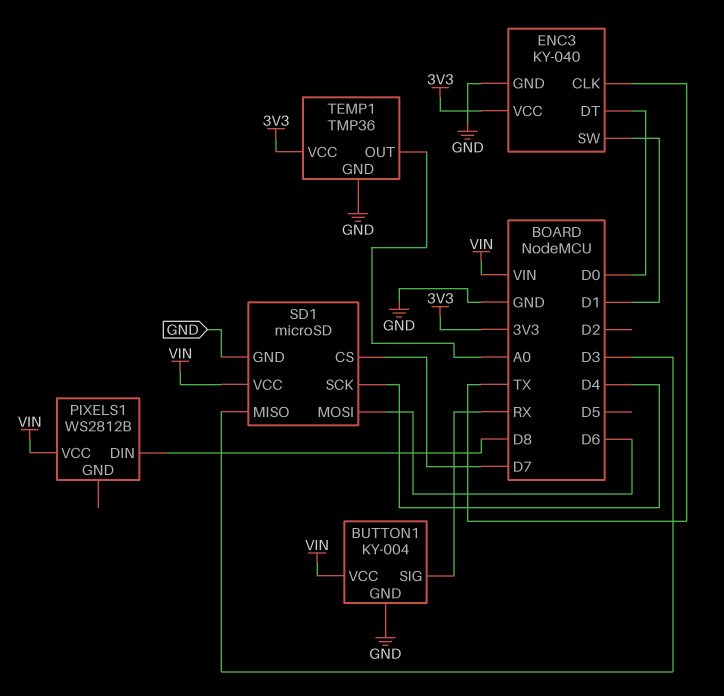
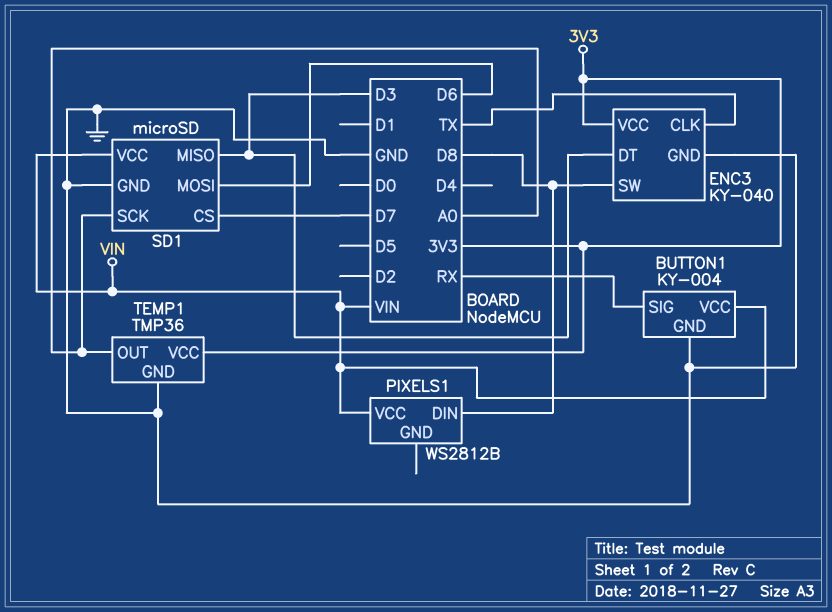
ENC3 pin DT: D0 -> D3
ENC3 pin SW: D1 -> D8
SD1 pin SCK: D4 -> A0

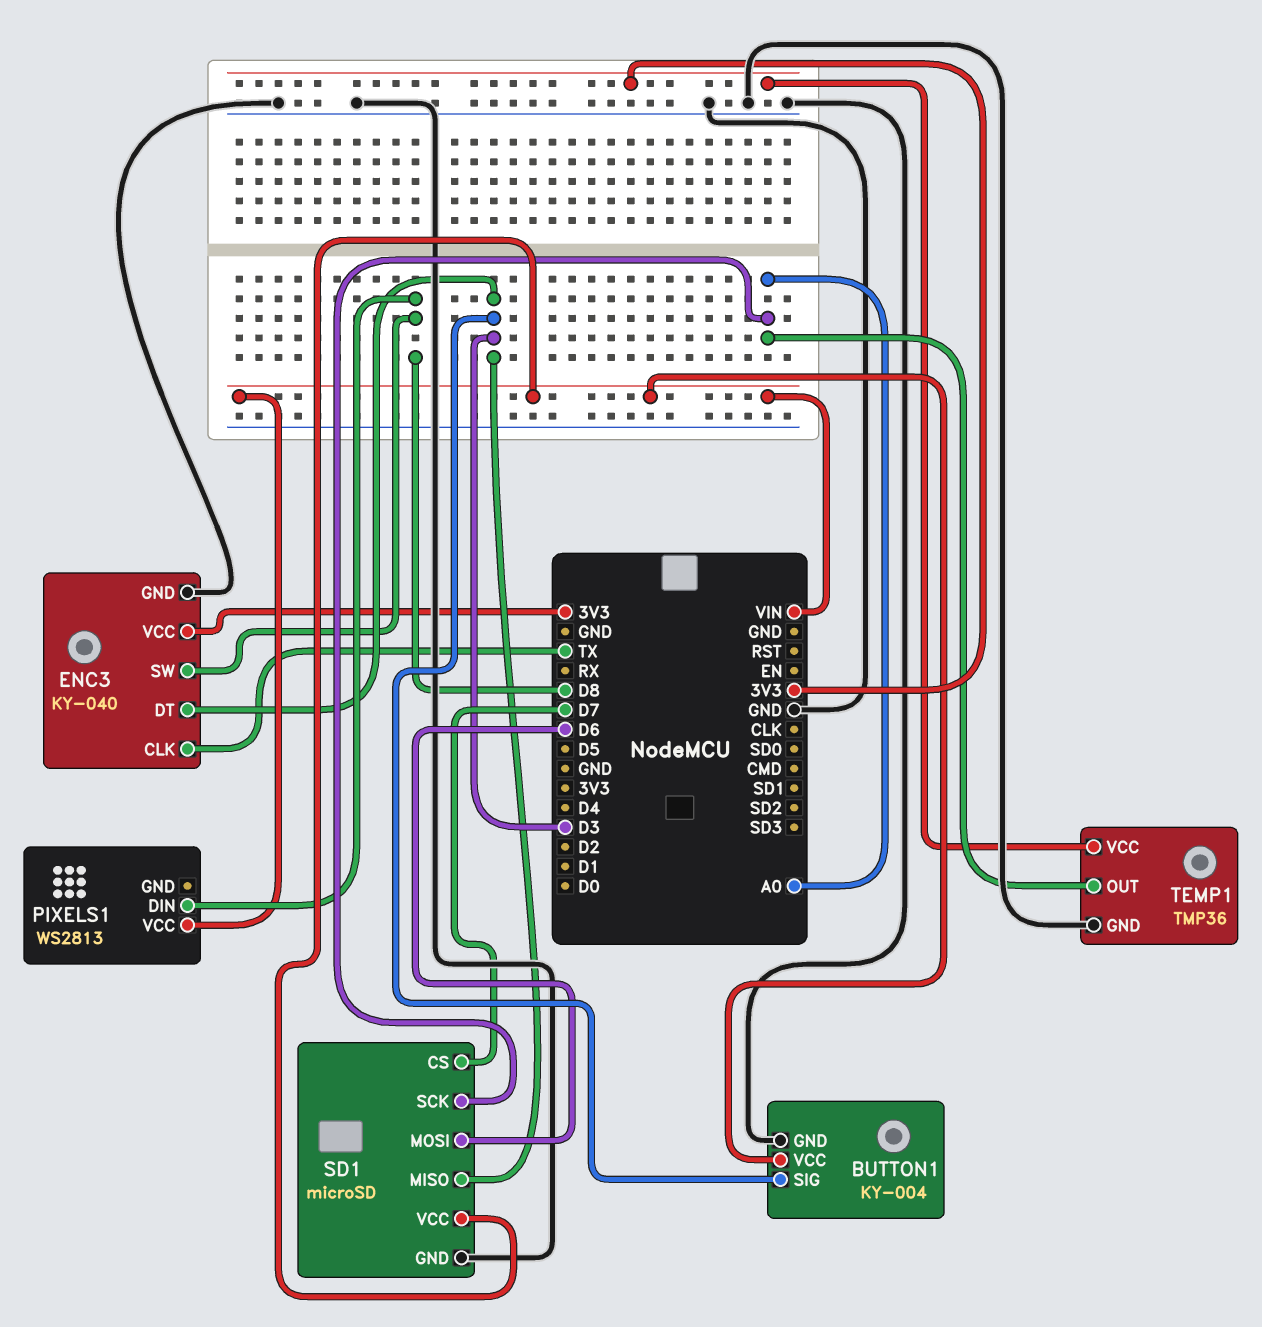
BUTTON1 pin SIG: RX -> D3
PIXELS1: WS2812B -> WS2813

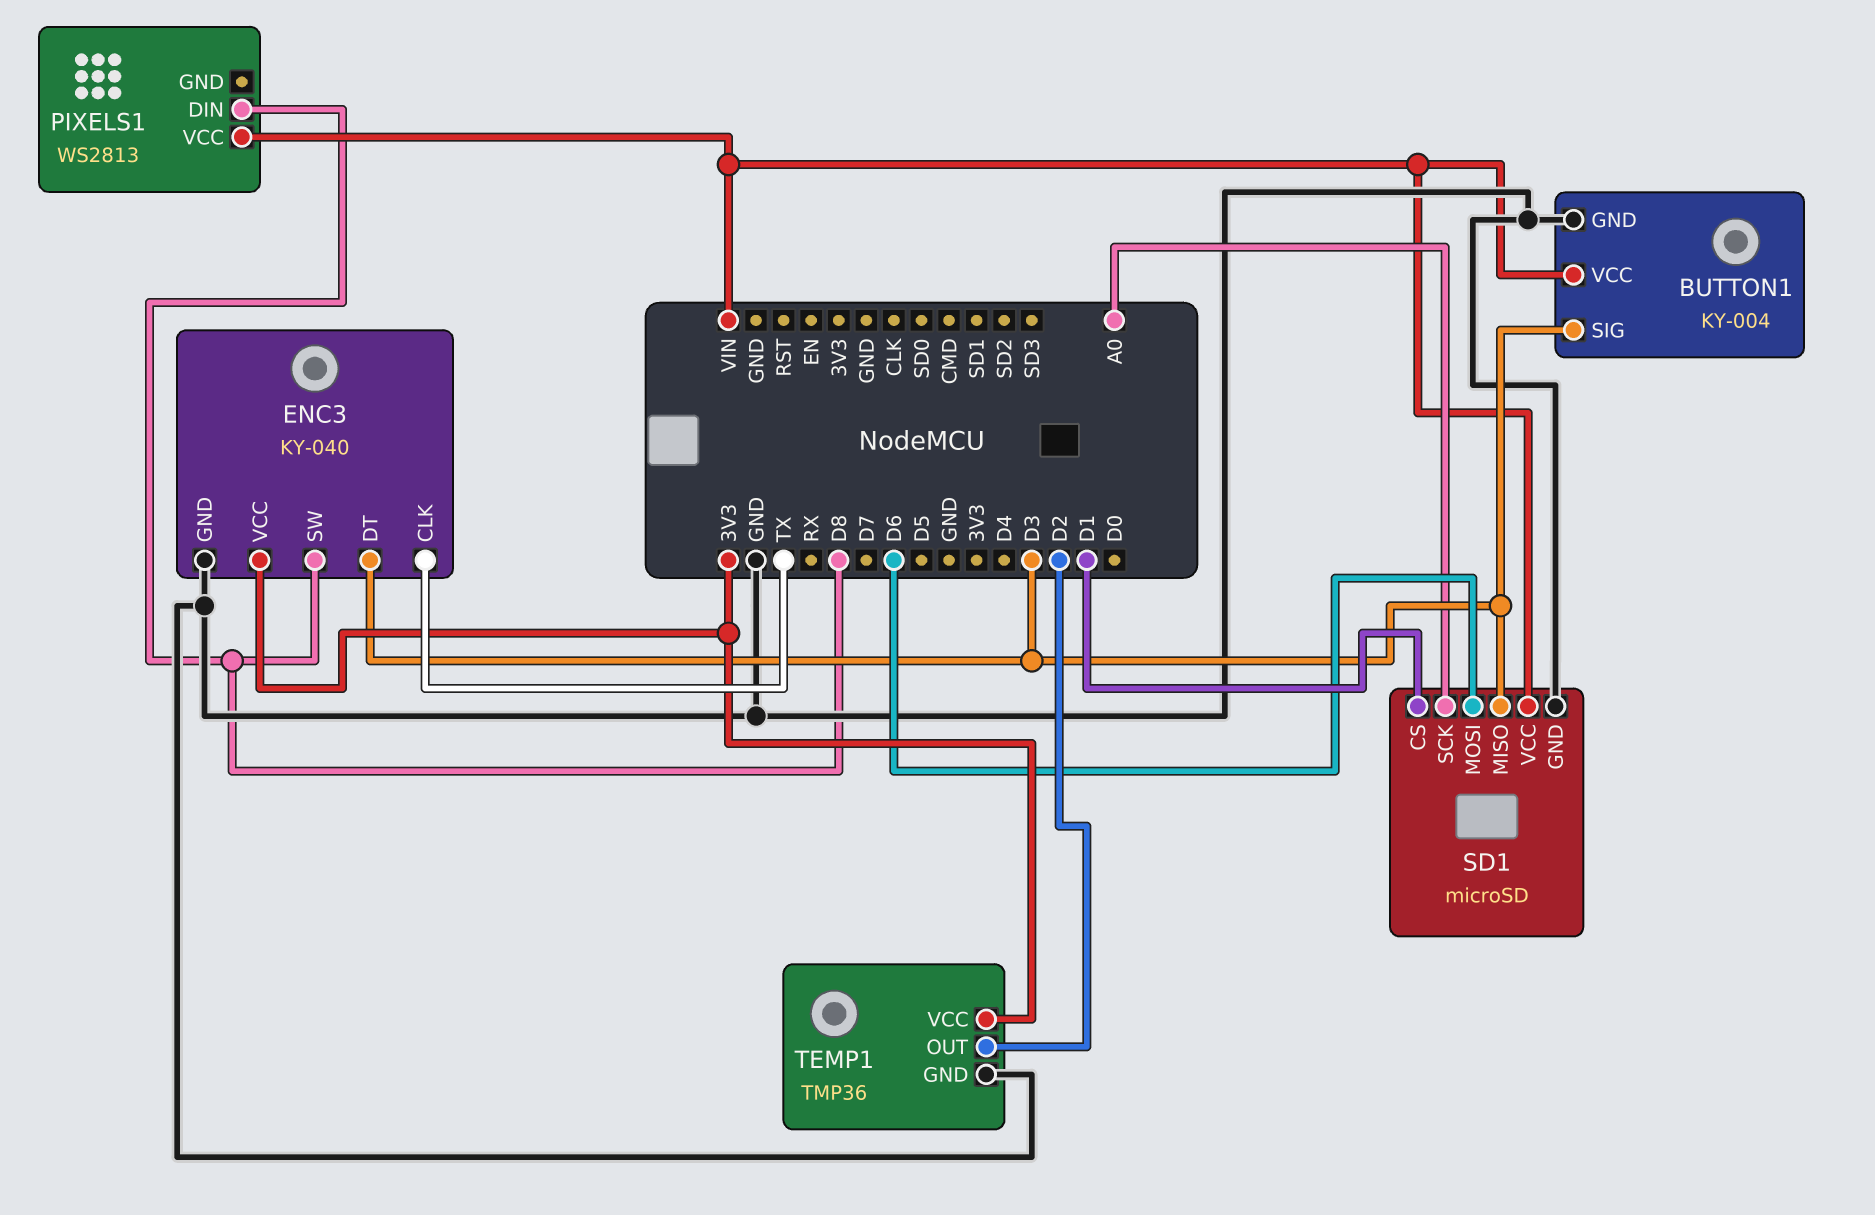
SD1 pin CS: D7 -> D1
TEMP1 pin OUT: A0 -> D2

